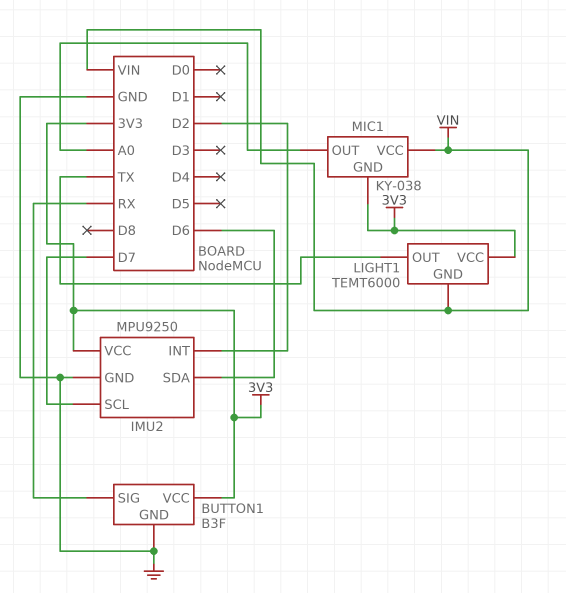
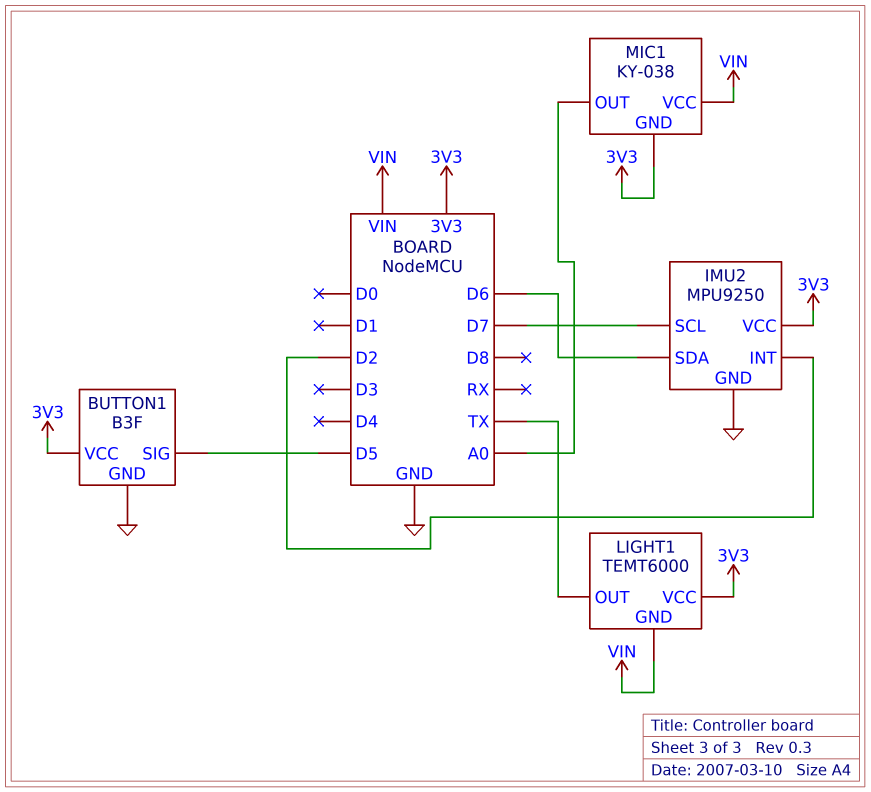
BUTTON1 pin SIG: RX -> D5

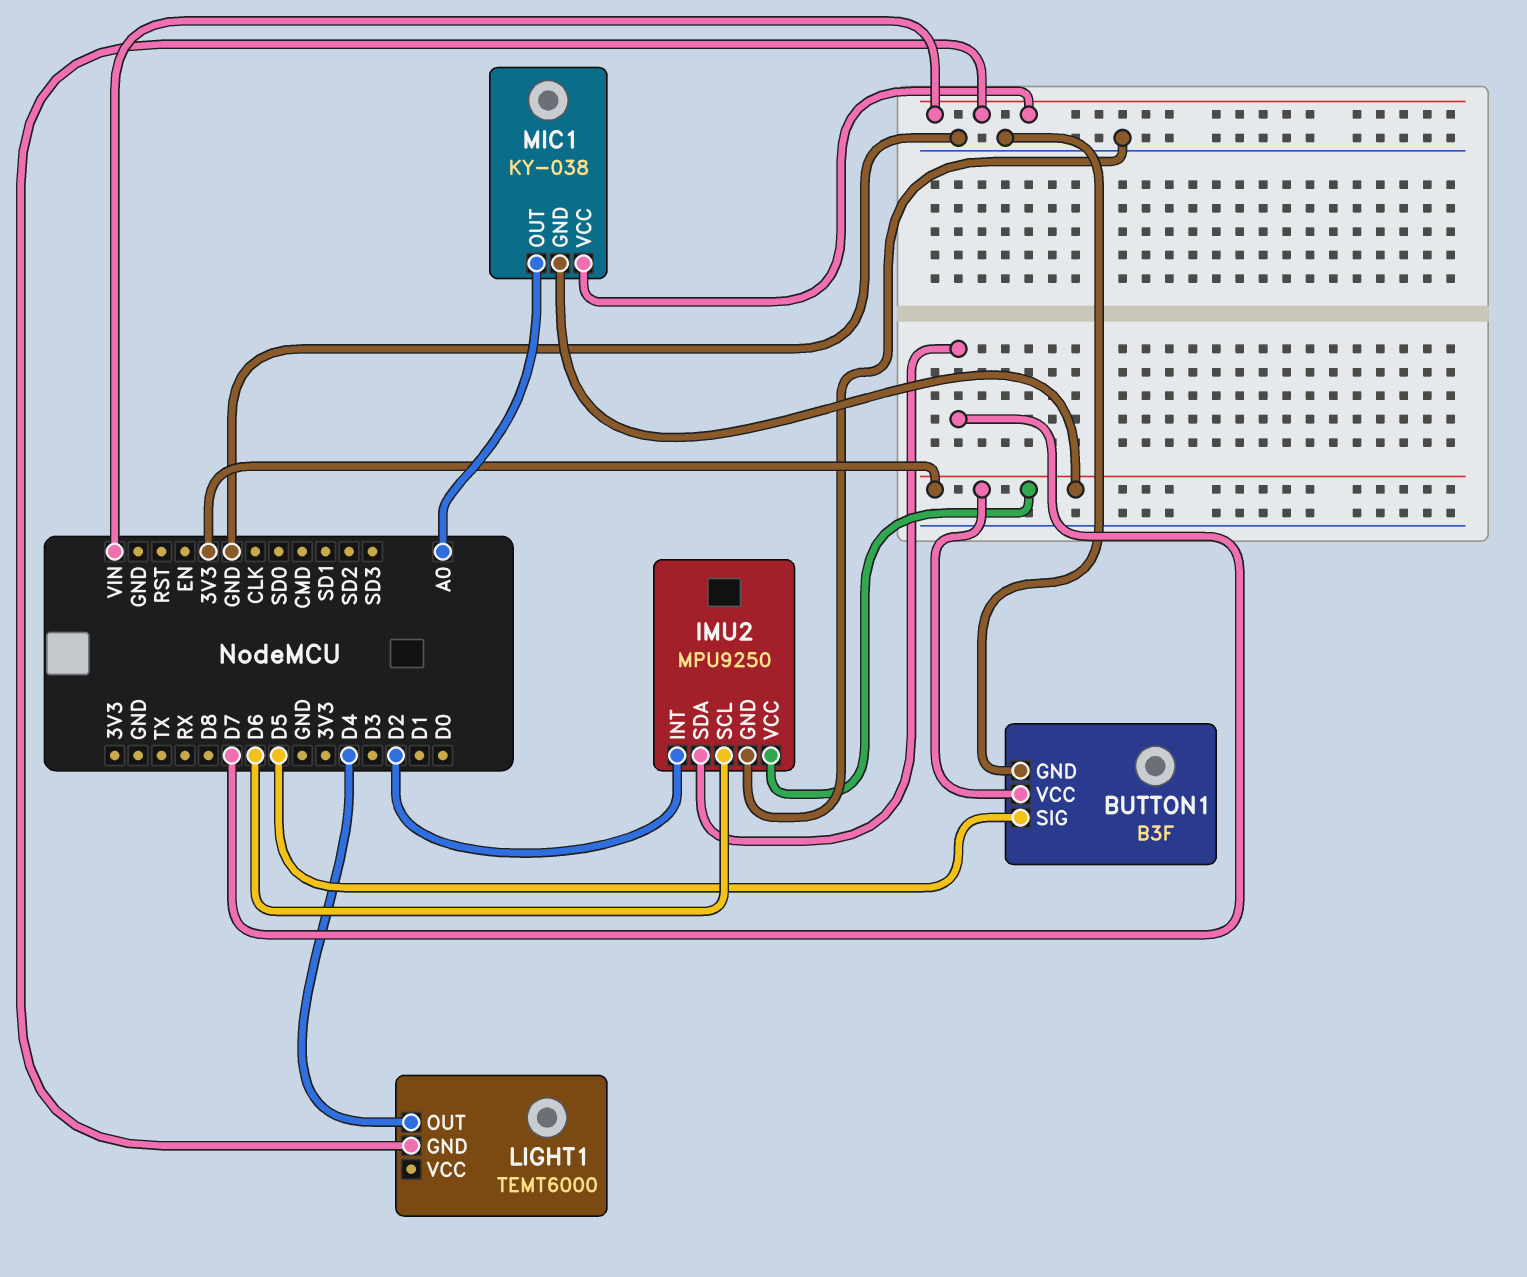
IMU2 pin SCL: D7 -> D6
IMU2 pin SDA: D6 -> D7
LIGHT1 pin OUT: TX -> D4
LIGHT1 pin VCC: 3V3 -> none

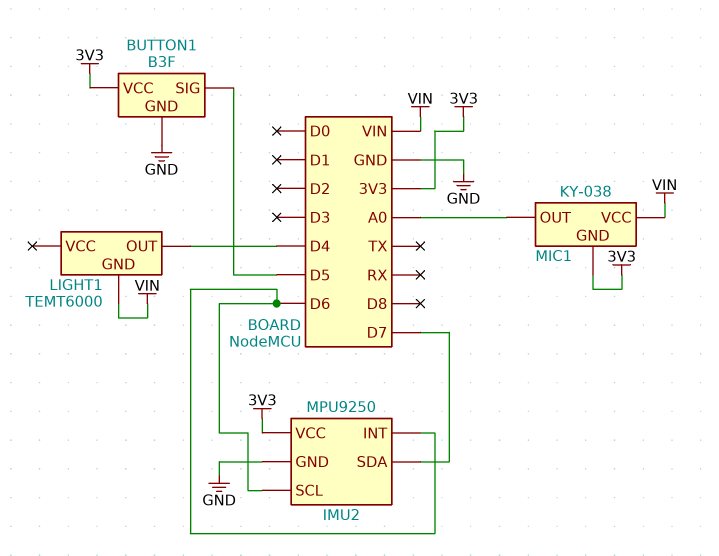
IMU2 pin INT: D2 -> D6

